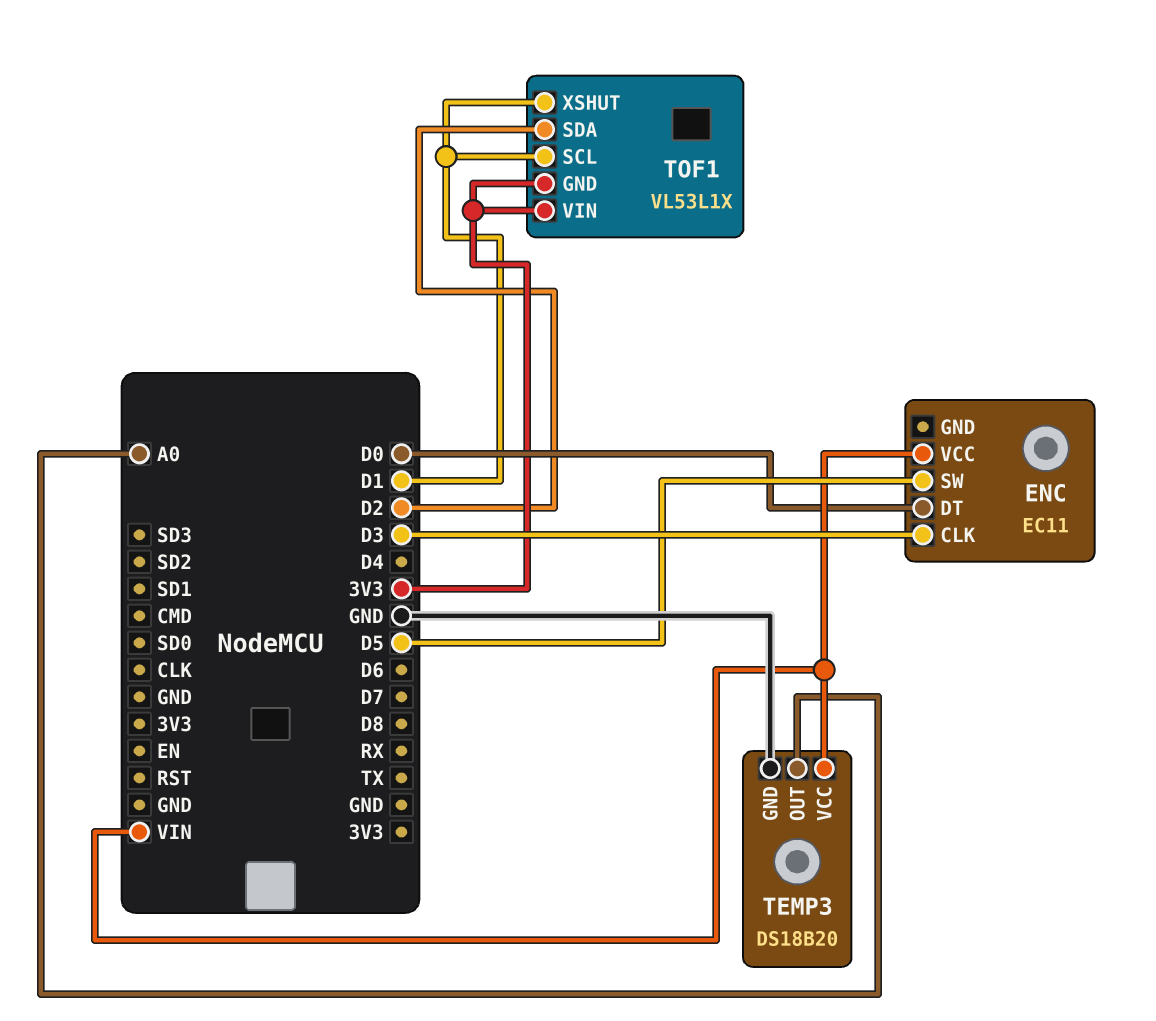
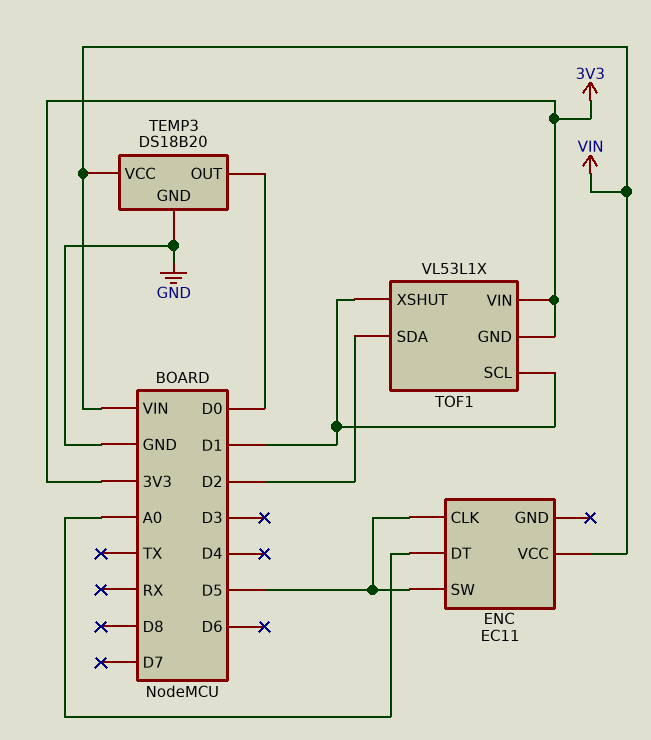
ENC pin CLK: D3 -> D5
ENC pin DT: D0 -> A0
TEMP3 pin OUT: A0 -> D0

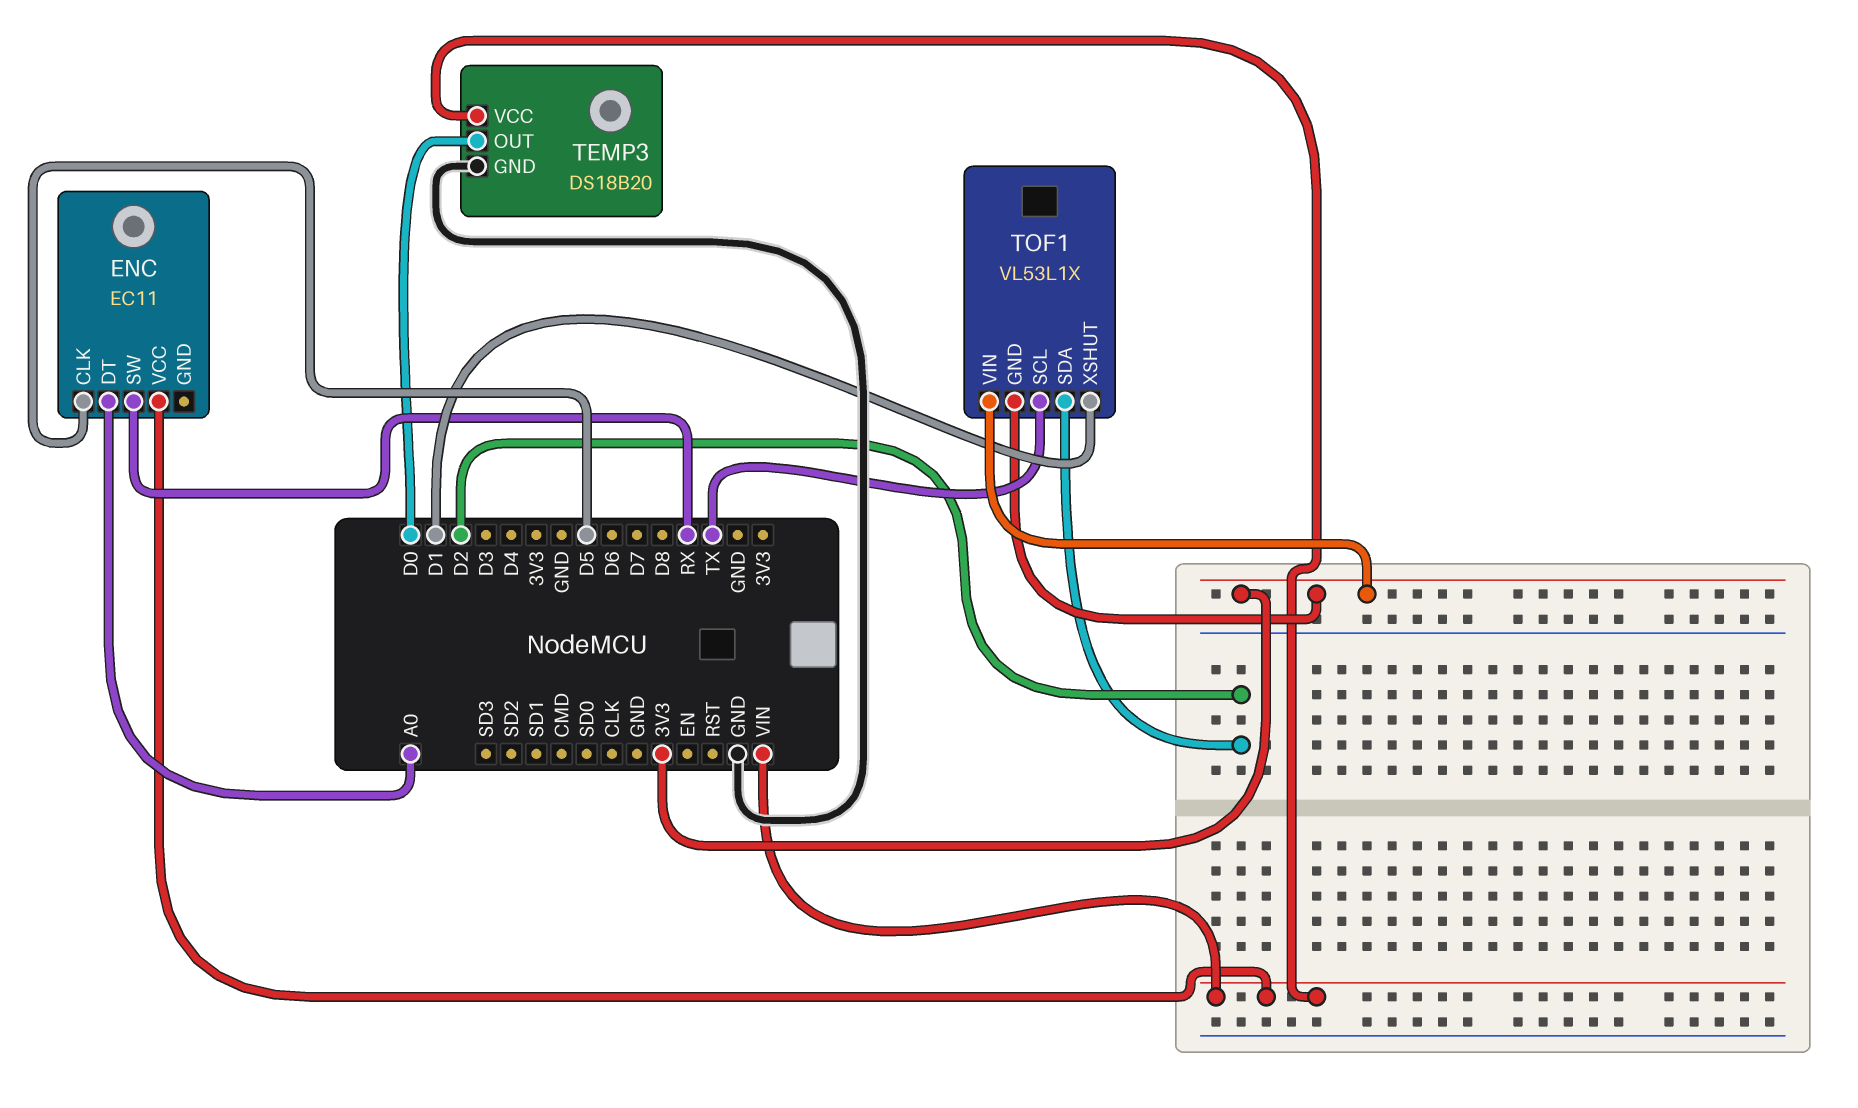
ENC pin SW: D5 -> RX
TOF1 pin SCL: D1 -> TX

